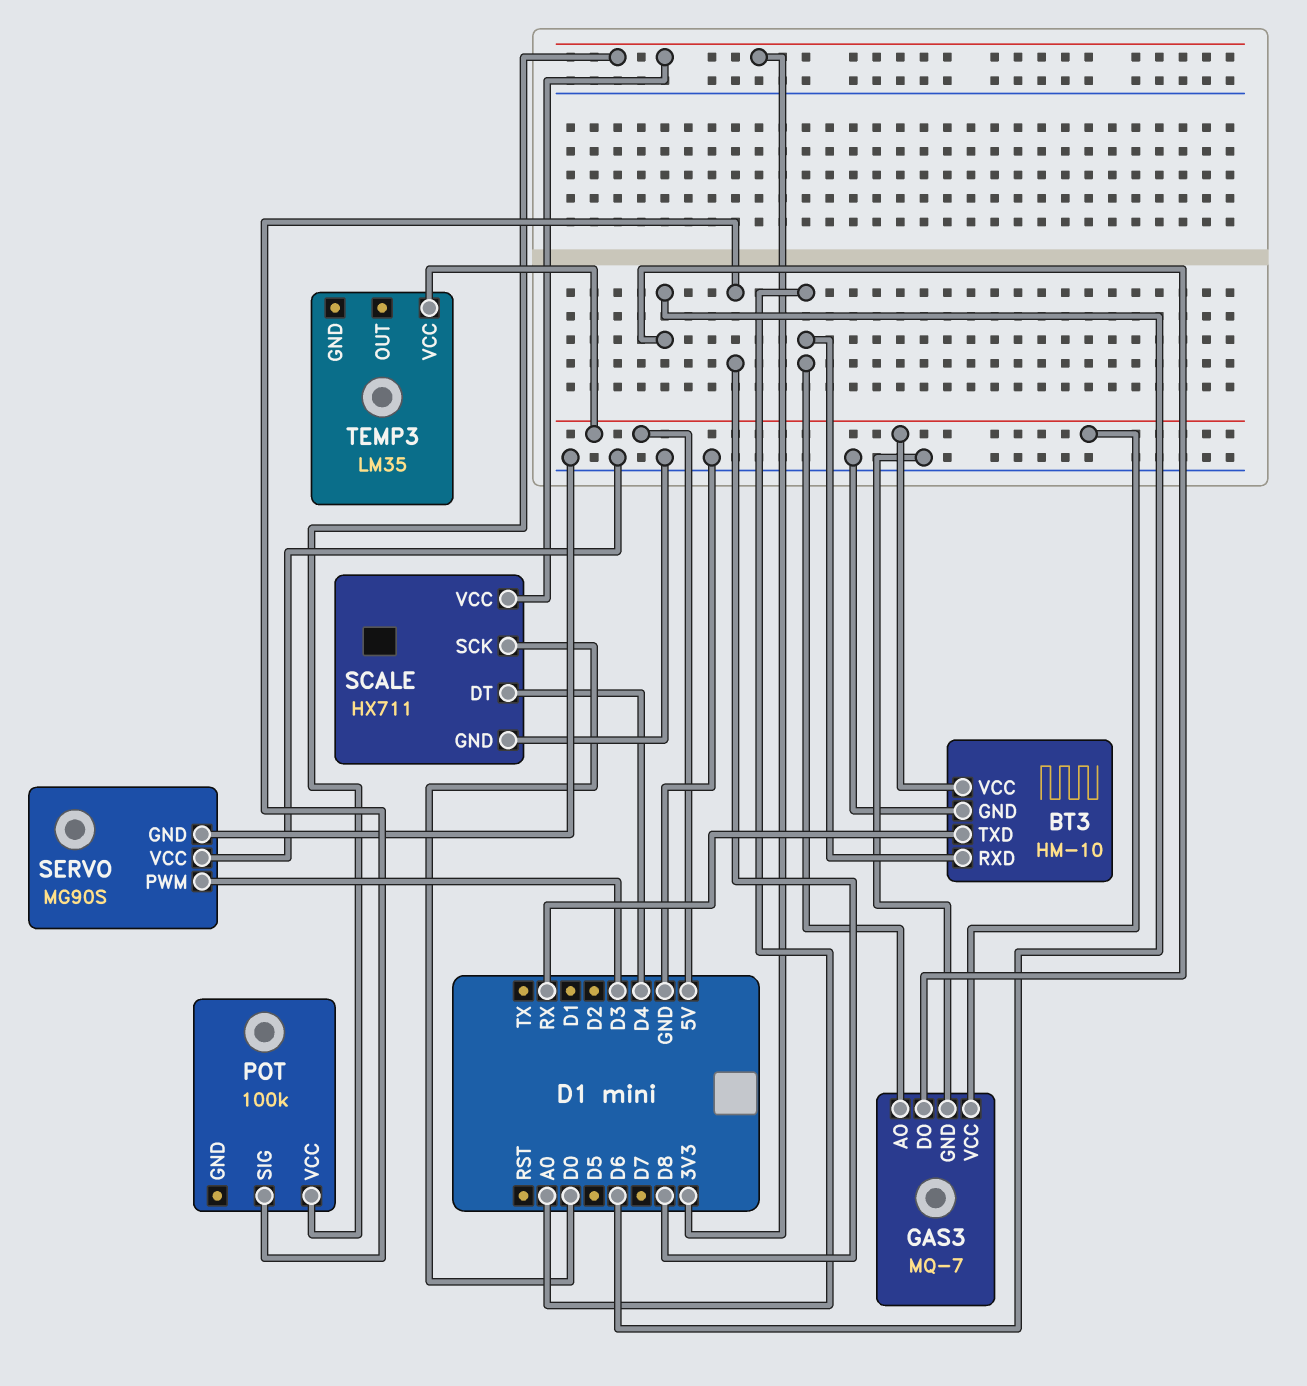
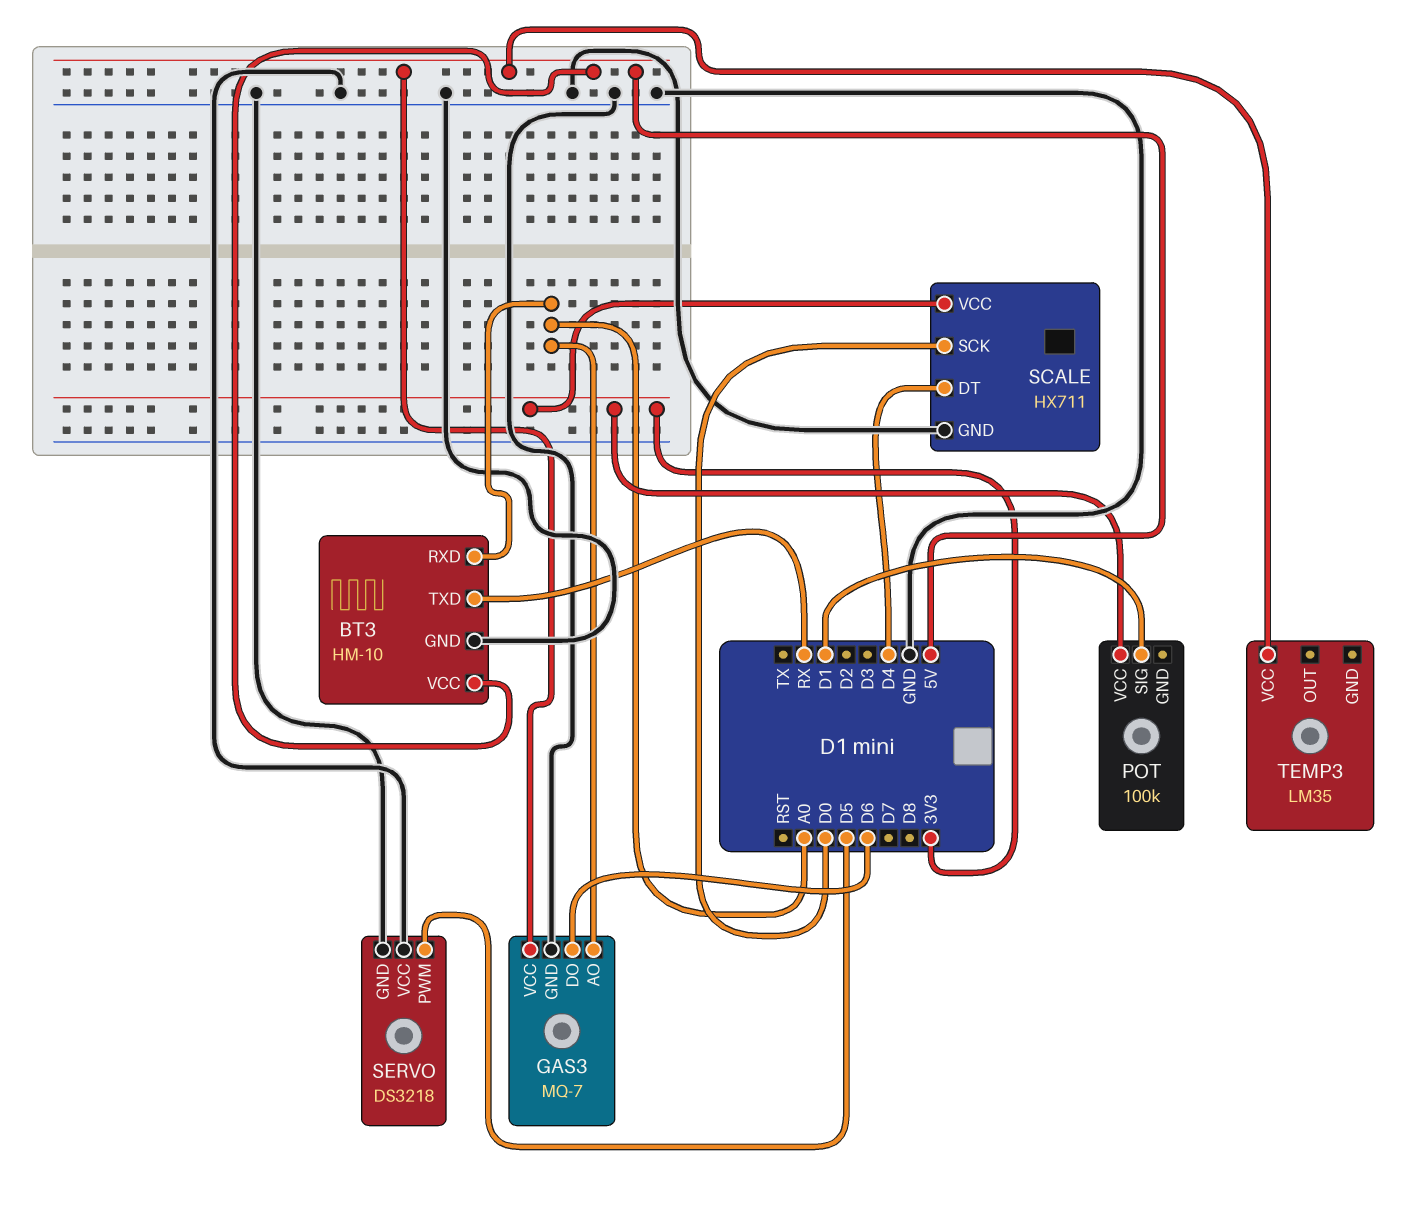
POT pin SIG: D8 -> D1
SERVO: MG90S -> DS3218
SERVO pin PWM: D3 -> D5

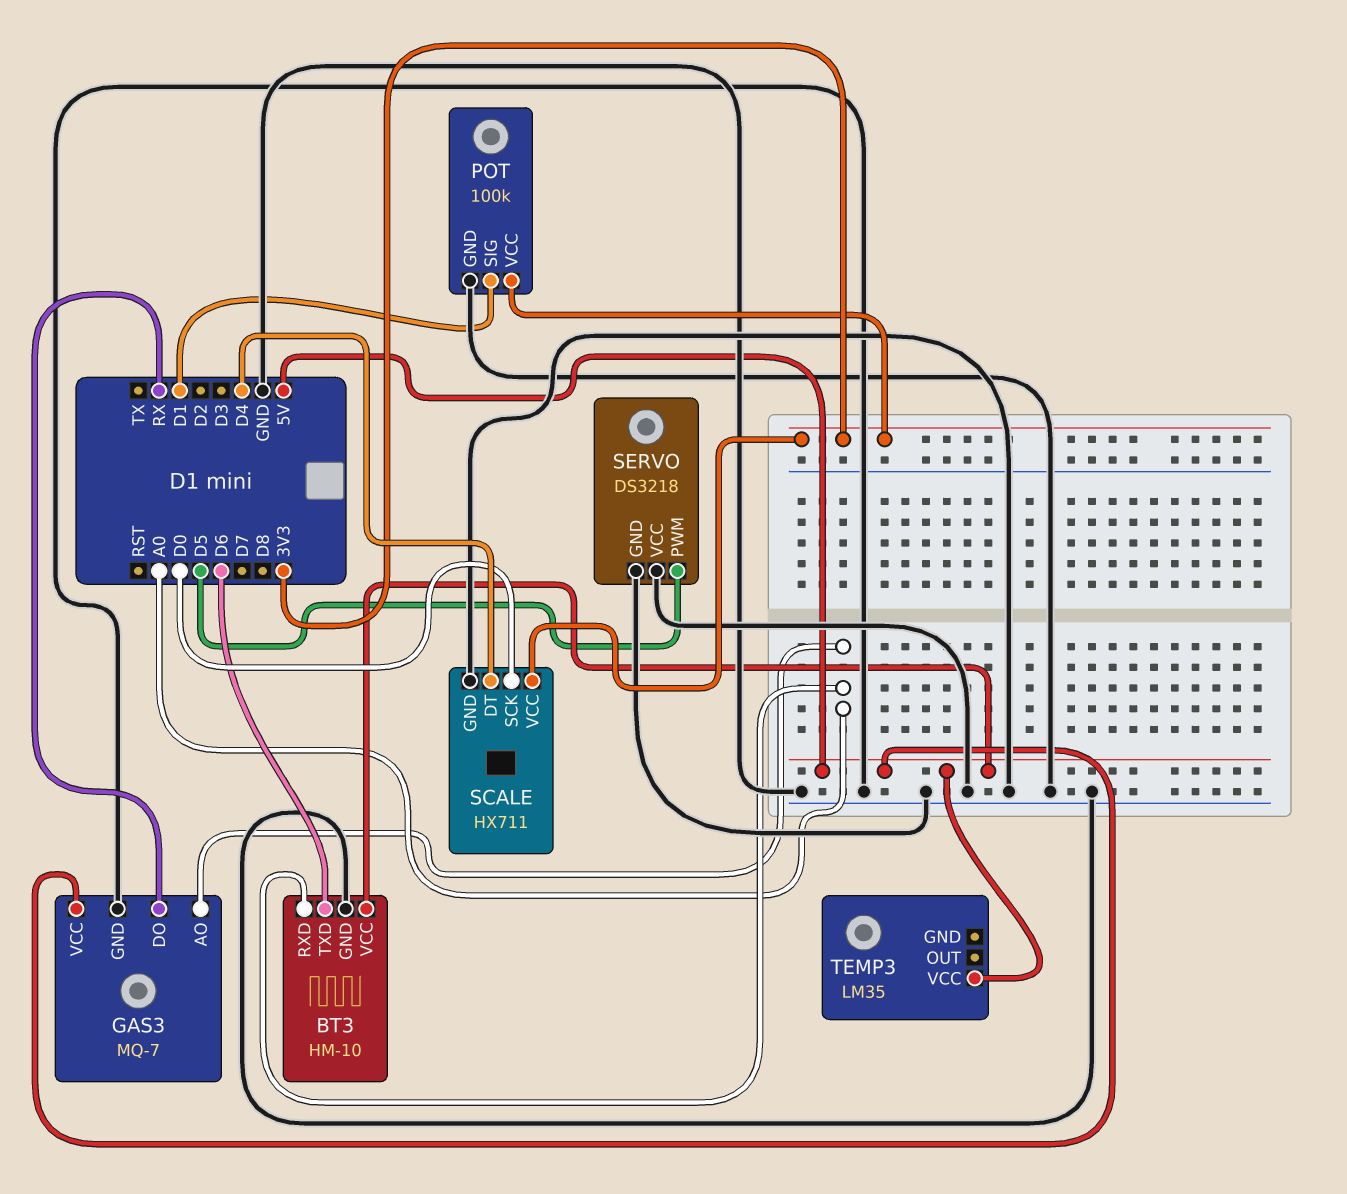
BT3 pin TXD: RX -> D6
GAS3 pin DO: D6 -> RX
POT pin GND: none -> GND

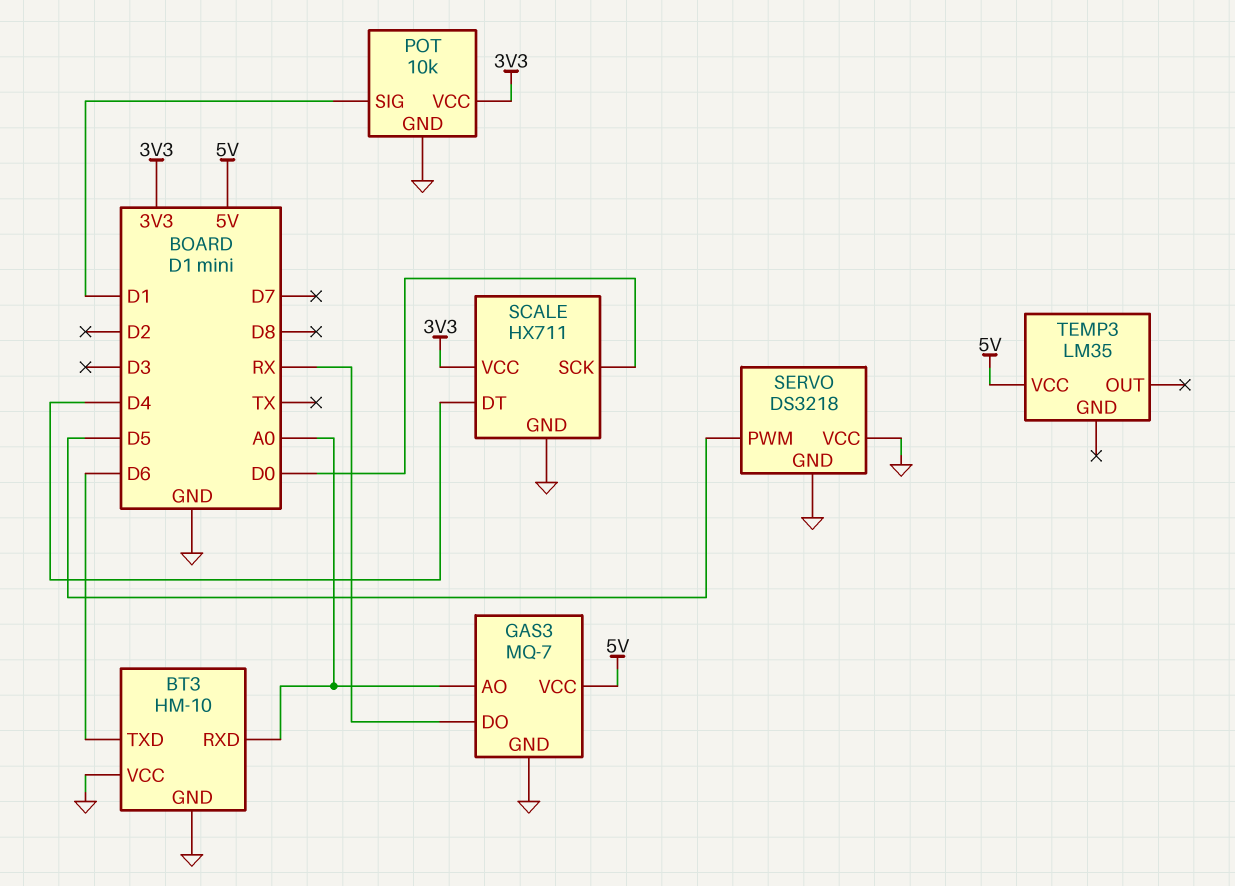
BT3 pin VCC: 5V -> GND
POT: 100k -> 10k

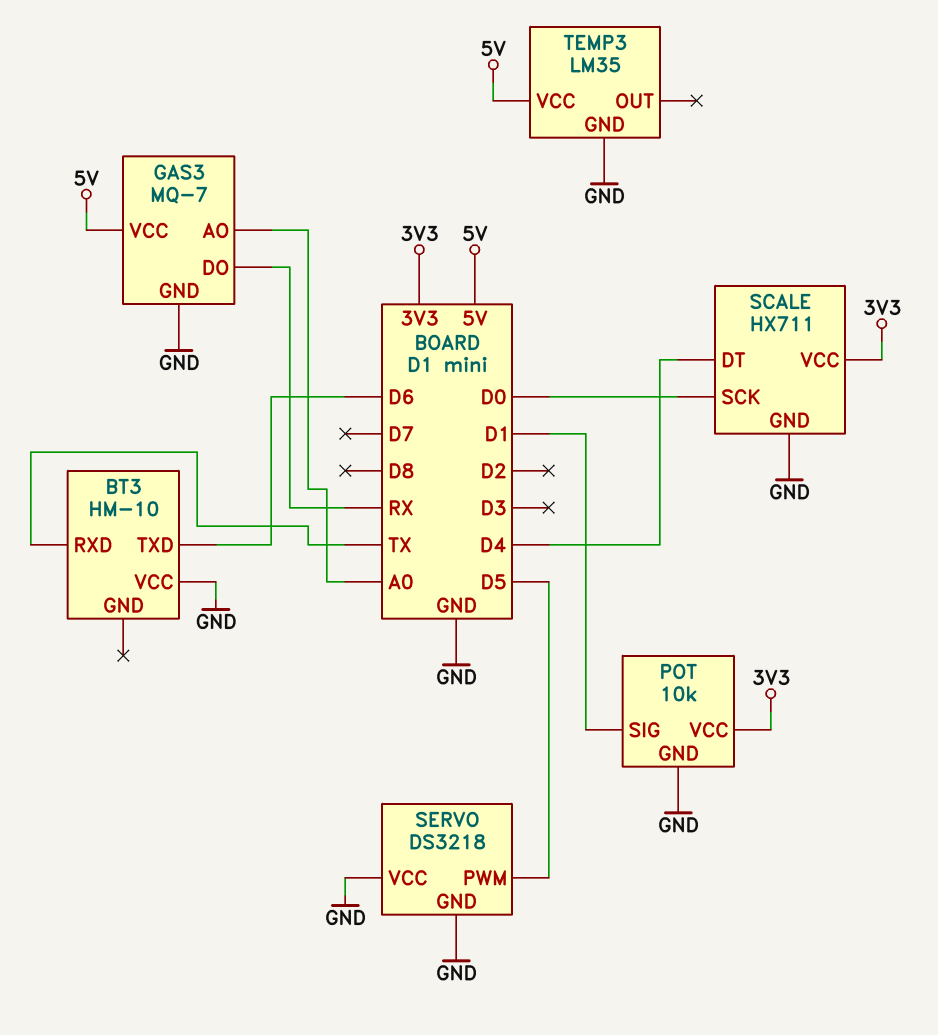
BT3 pin GND: GND -> none
BT3 pin RXD: A0 -> TX
TEMP3 pin GND: none -> GND

